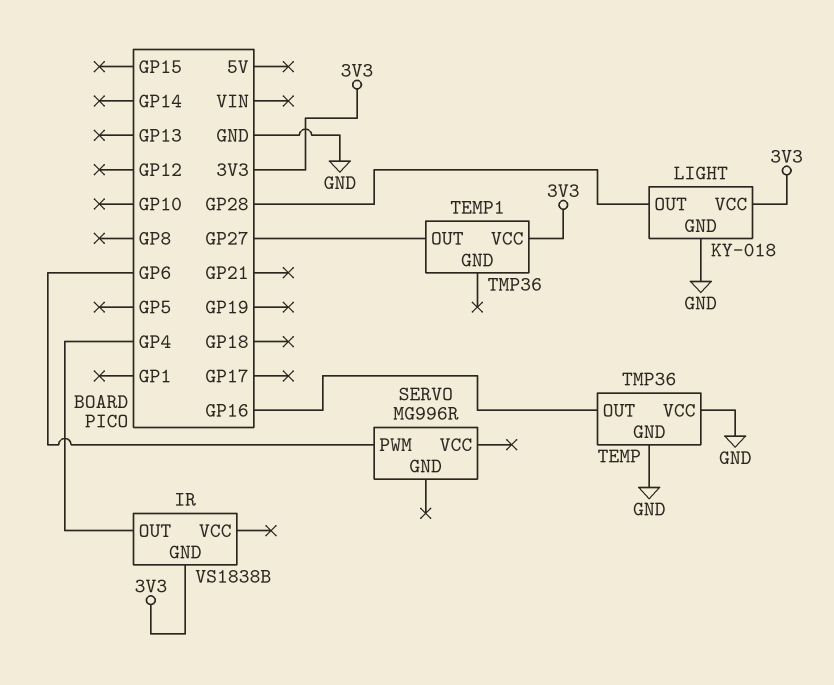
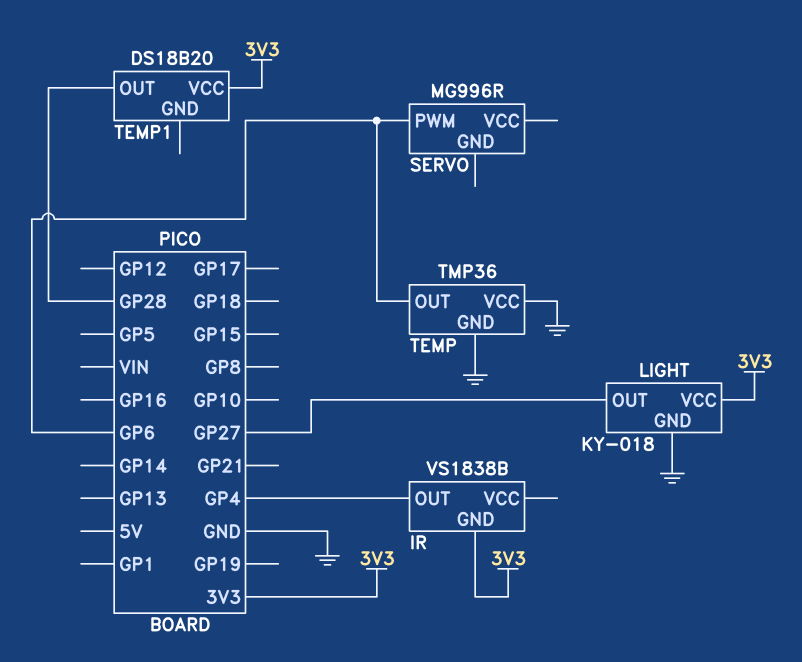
LIGHT pin OUT: GP28 -> GP27
TEMP pin OUT: GP16 -> GP6
TEMP1: TMP36 -> DS18B20
TEMP1 pin OUT: GP27 -> GP28

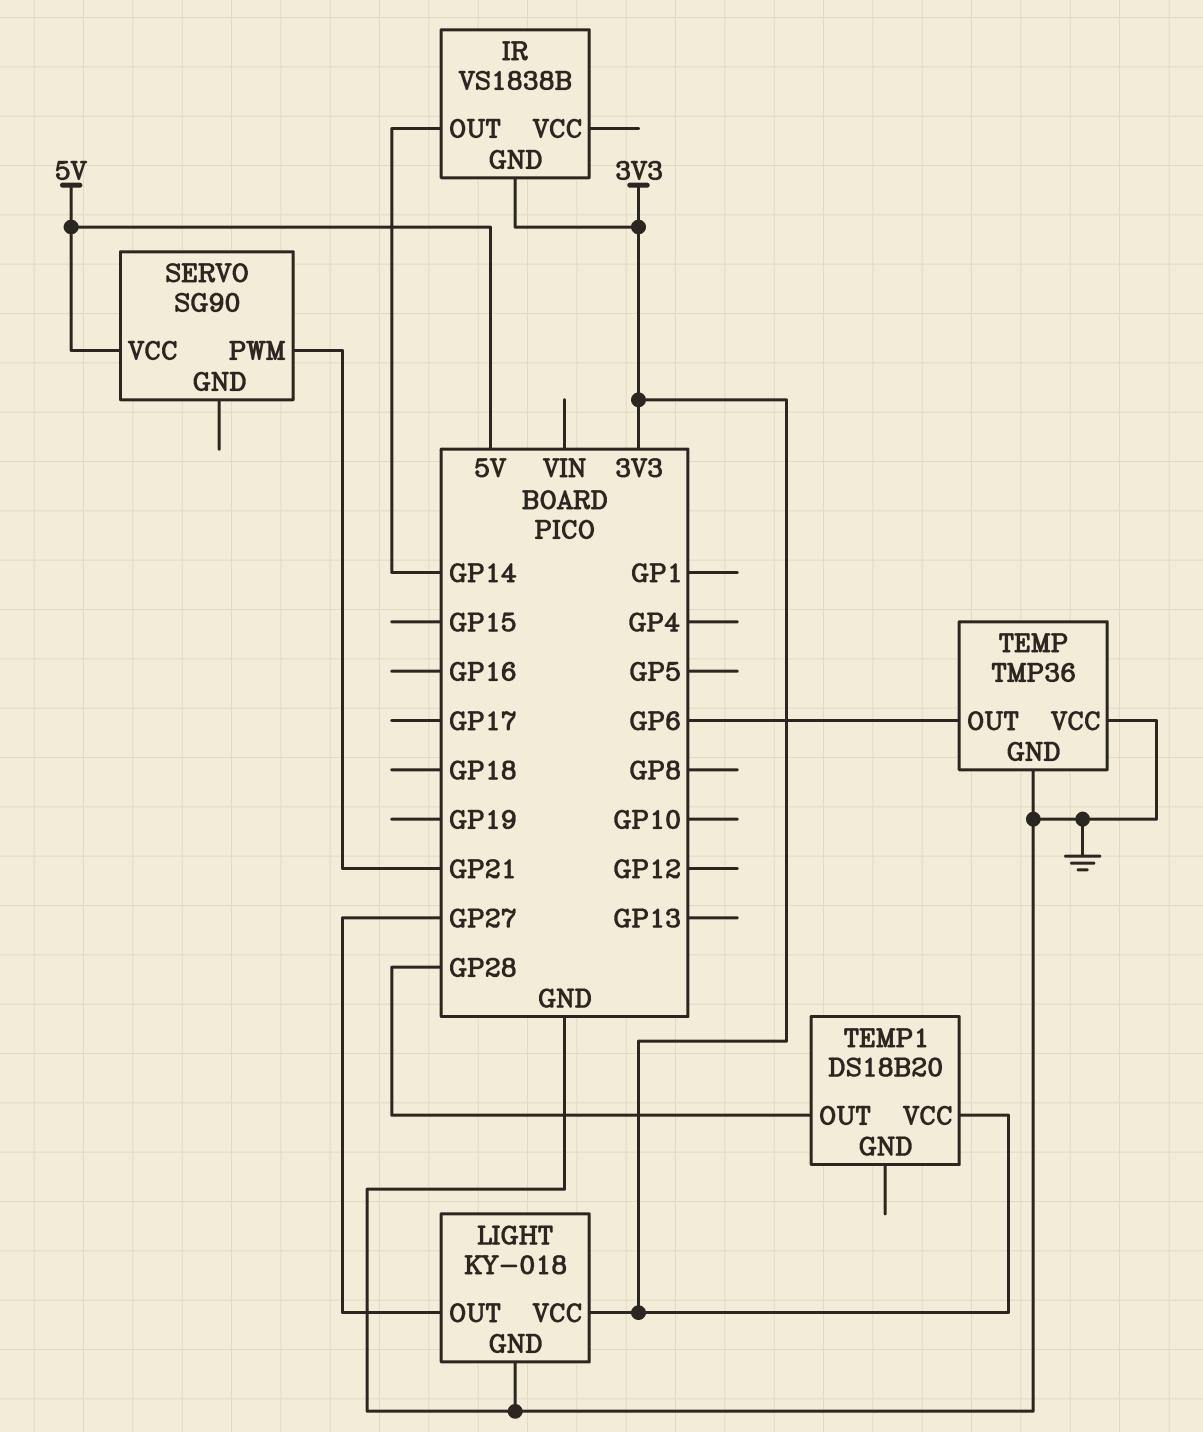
IR pin OUT: GP4 -> GP14
SERVO: MG996R -> SG90
SERVO pin PWM: GP6 -> GP21
SERVO pin VCC: none -> 5V

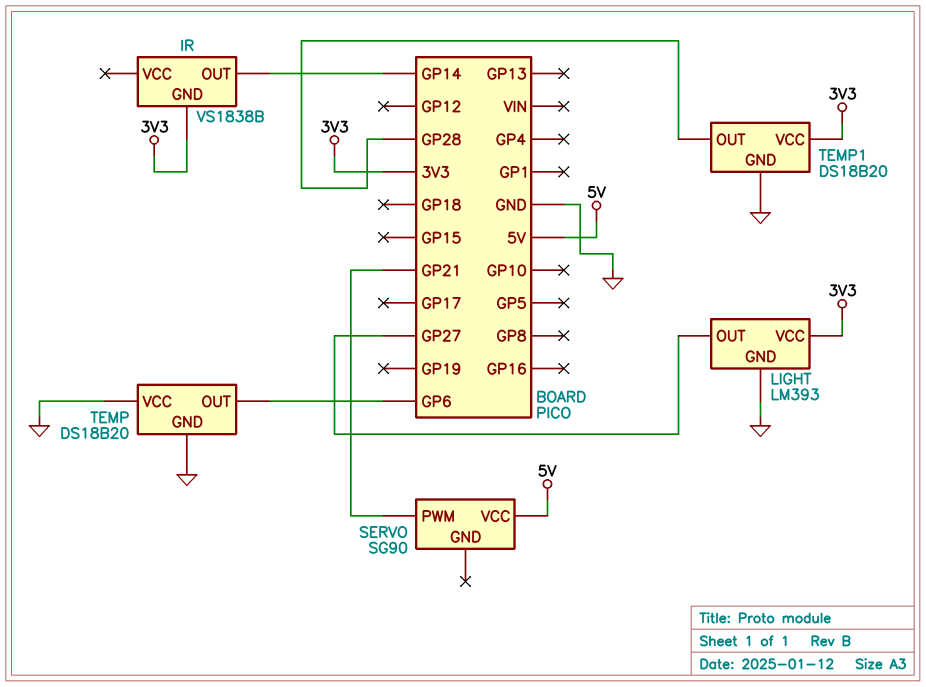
LIGHT: KY-018 -> LM393
TEMP: TMP36 -> DS18B20
TEMP1 pin GND: none -> GND

